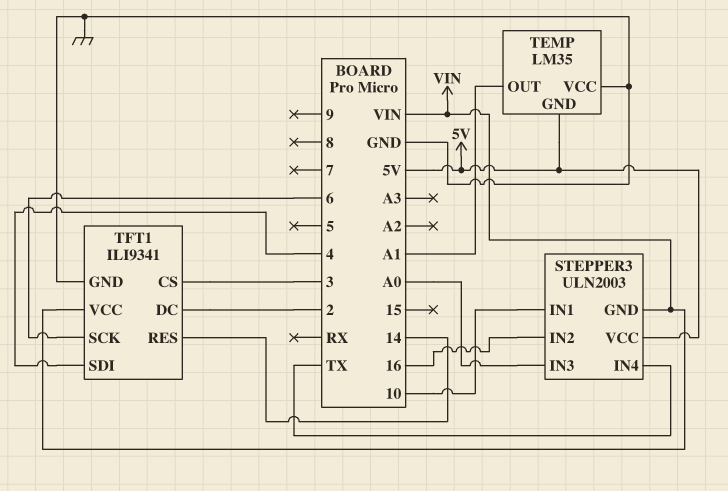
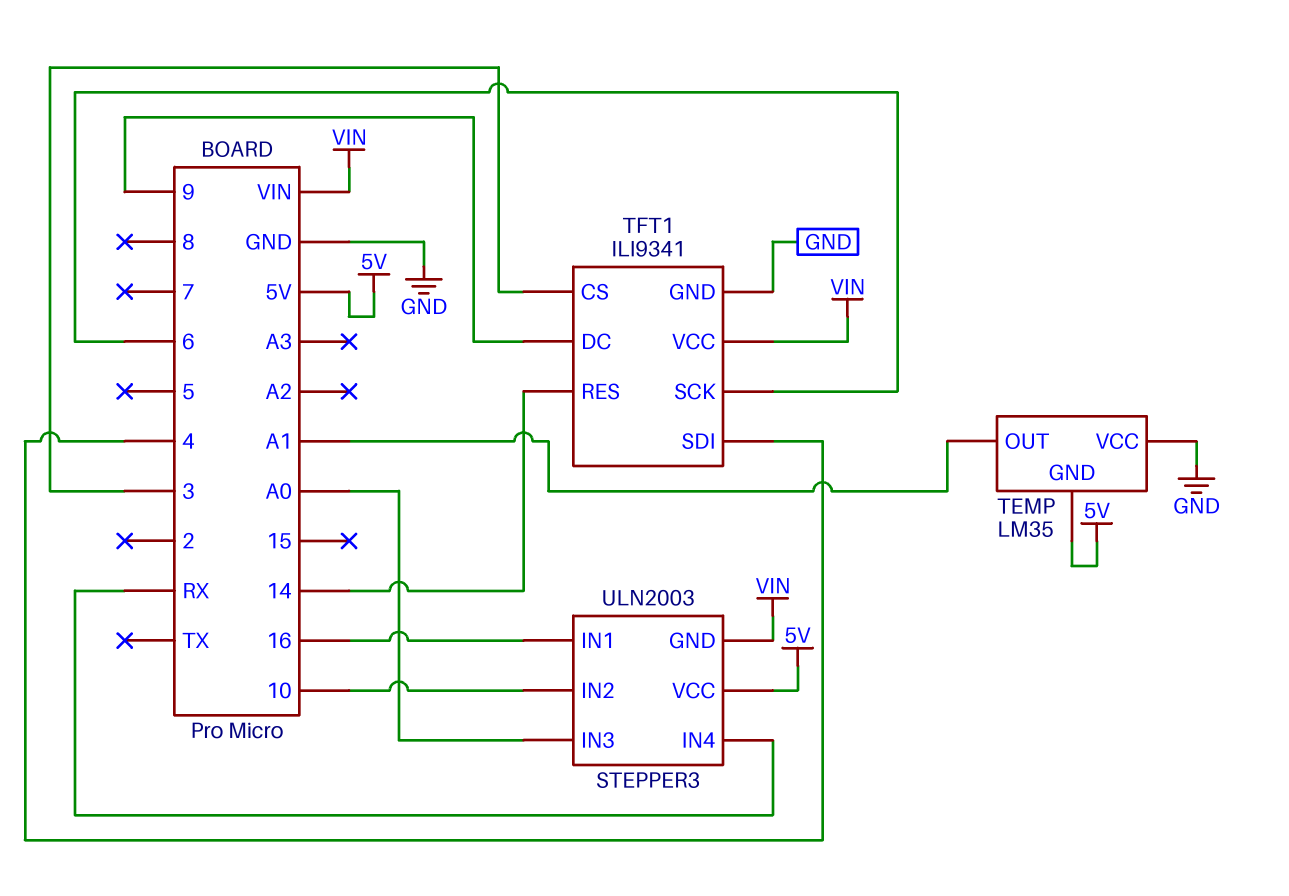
STEPPER3 pin IN1: 10 -> 16
STEPPER3 pin IN2: 16 -> 10
STEPPER3 pin IN4: TX -> RX
TFT1 pin DC: 2 -> 9

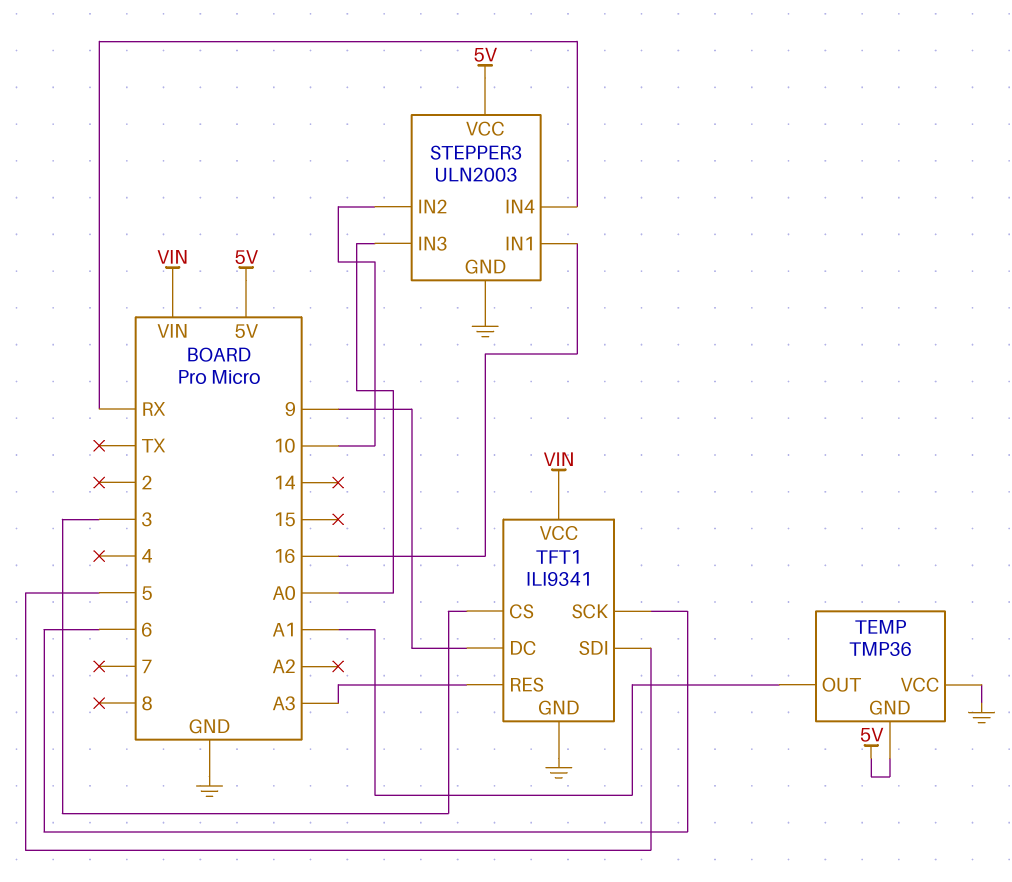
STEPPER3 pin GND: VIN -> GND
TEMP: LM35 -> TMP36
TFT1 pin RES: 14 -> A3
TFT1 pin SDI: 4 -> 5

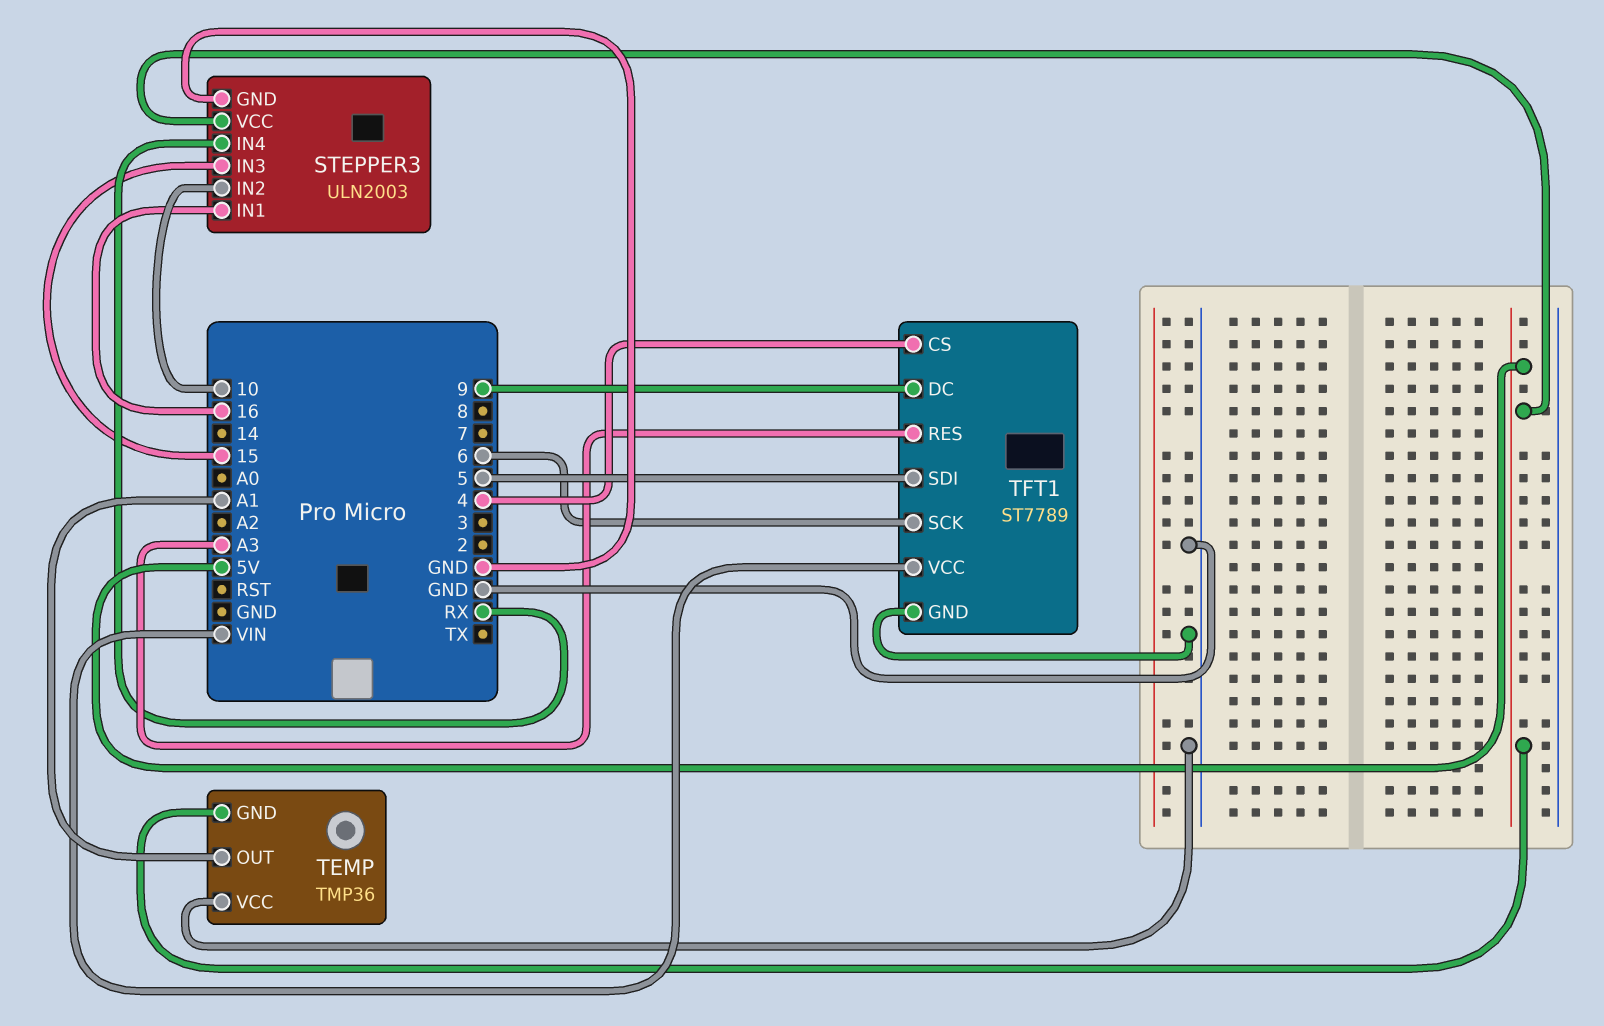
STEPPER3 pin IN3: A0 -> 15
TFT1: ILI9341 -> ST7789
TFT1 pin CS: 3 -> 4

